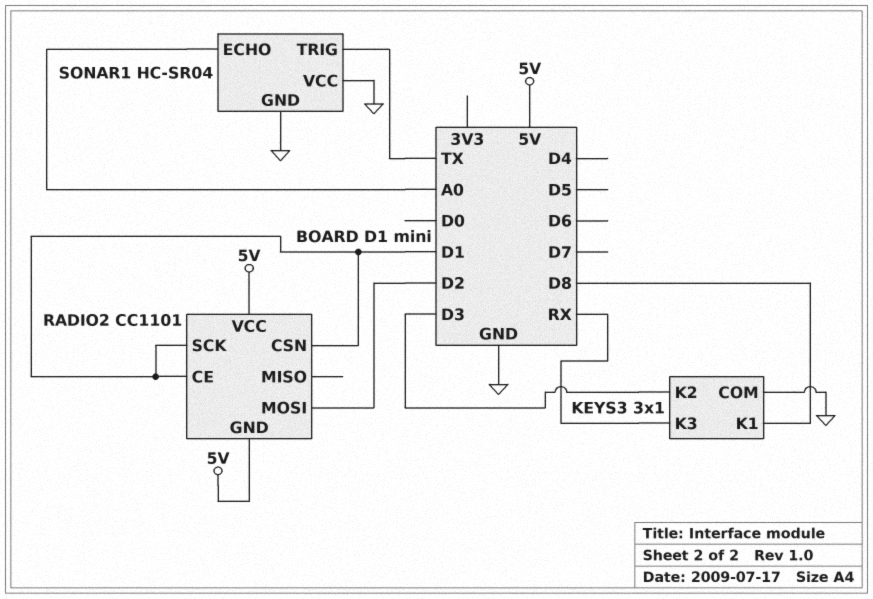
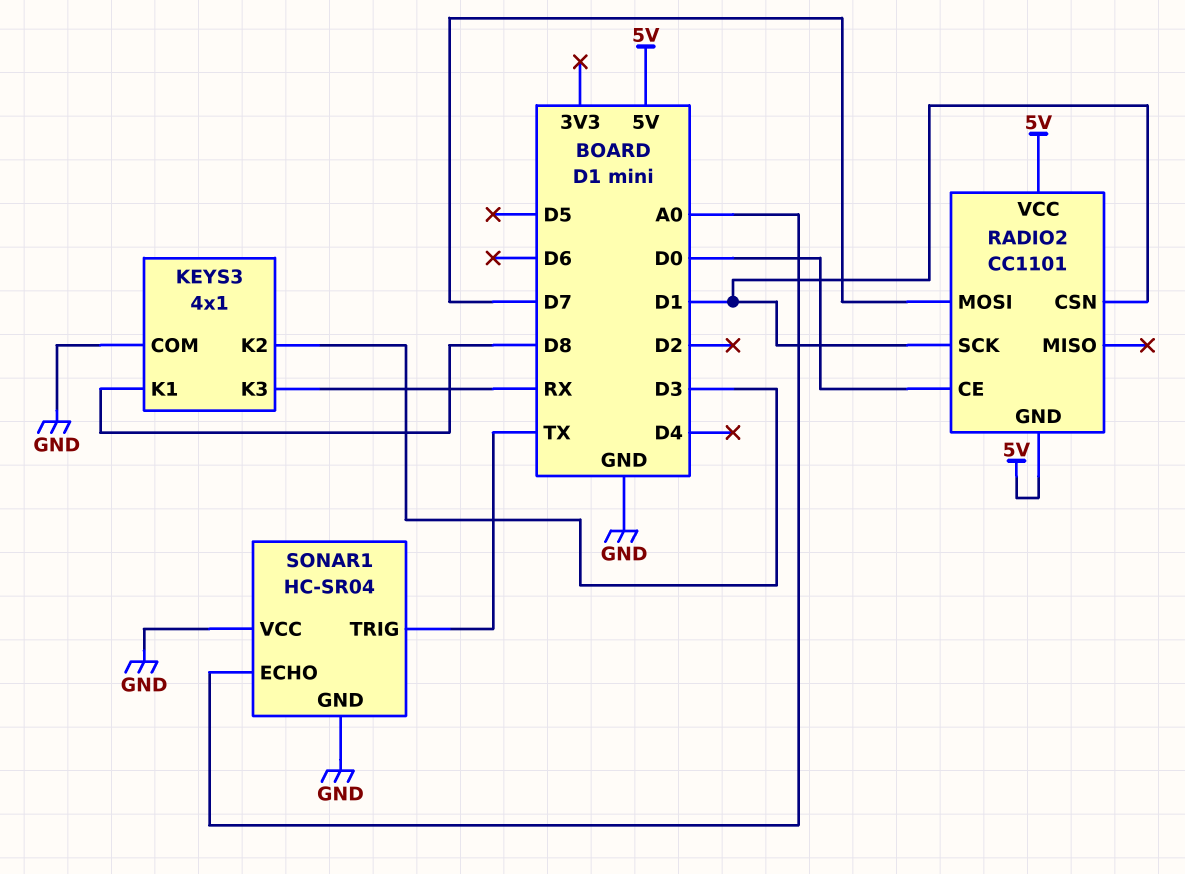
KEYS3: 3x1 -> 4x1
RADIO2 pin CE: D1 -> D0
RADIO2 pin MOSI: D2 -> D7

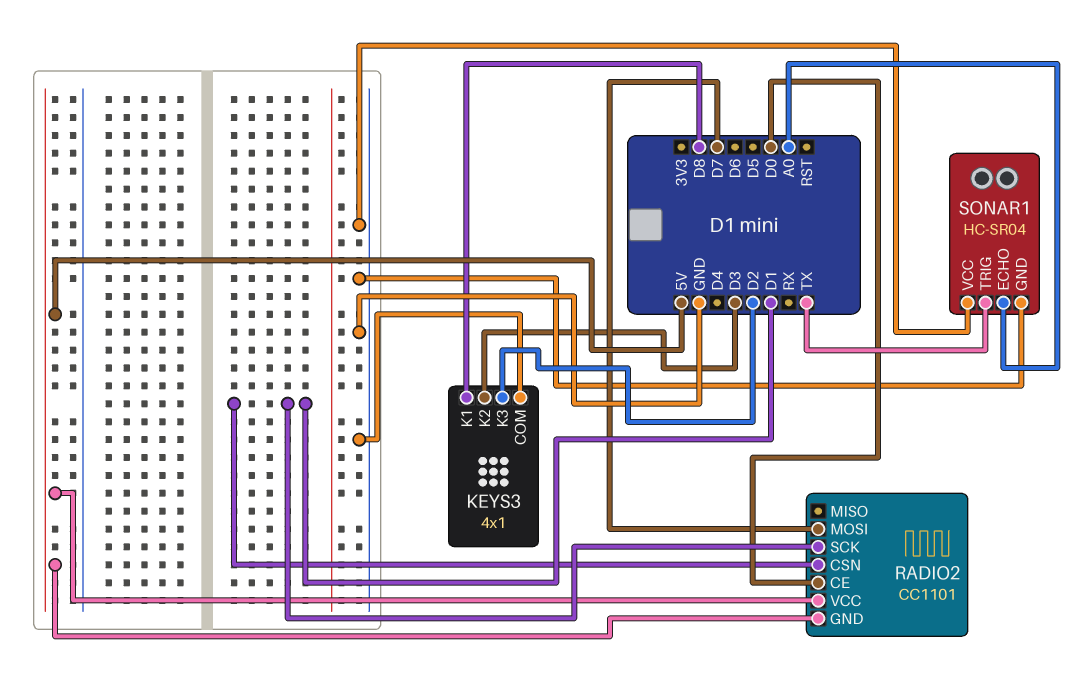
KEYS3 pin K3: RX -> D2

